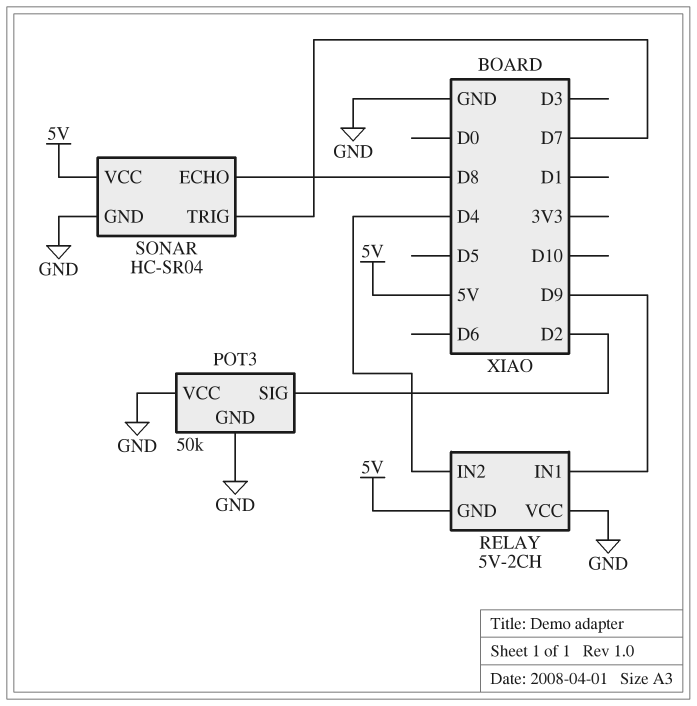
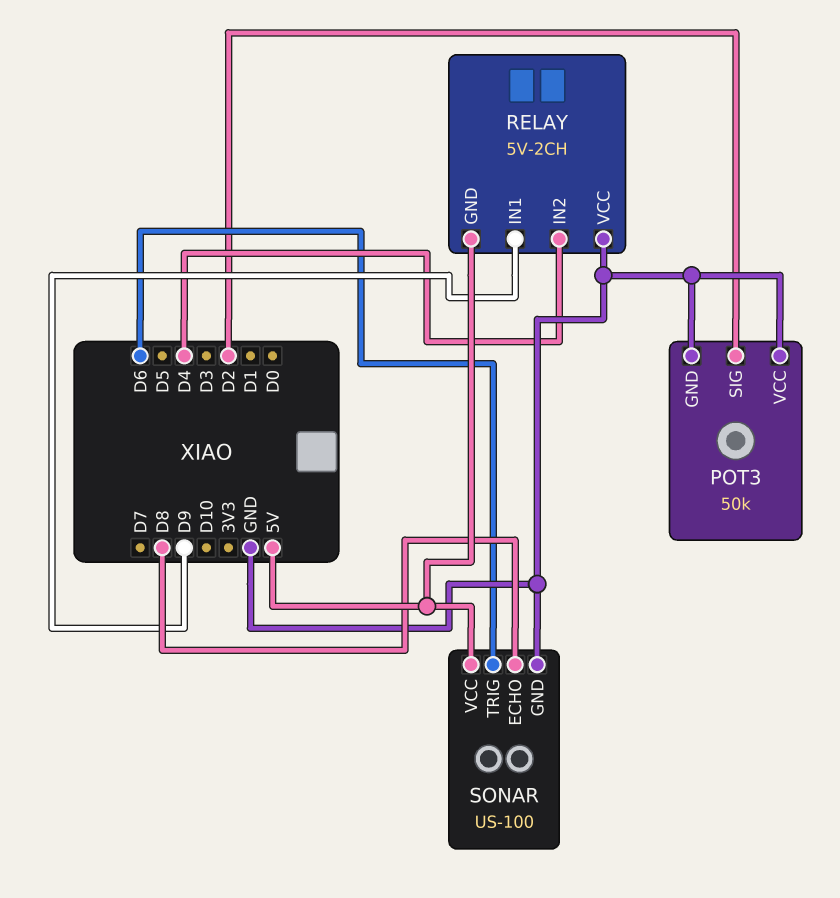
SONAR: HC-SR04 -> US-100
SONAR pin TRIG: D7 -> D6

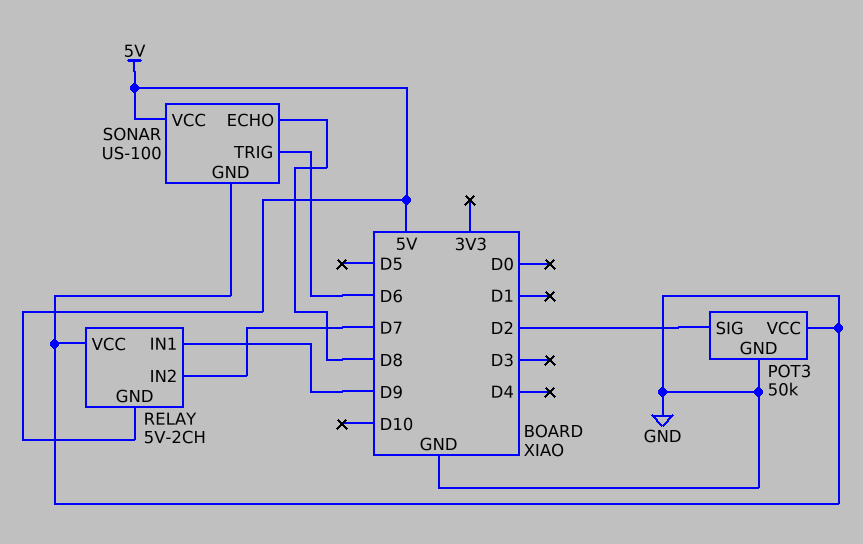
RELAY pin IN2: D4 -> D7

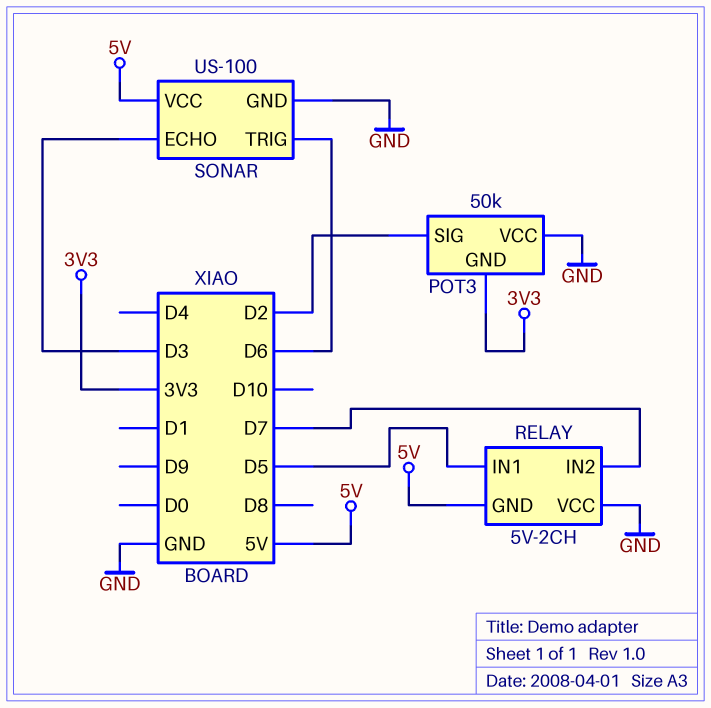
POT3 pin GND: GND -> 3V3
RELAY pin IN1: D9 -> D5
SONAR pin ECHO: D8 -> D3

